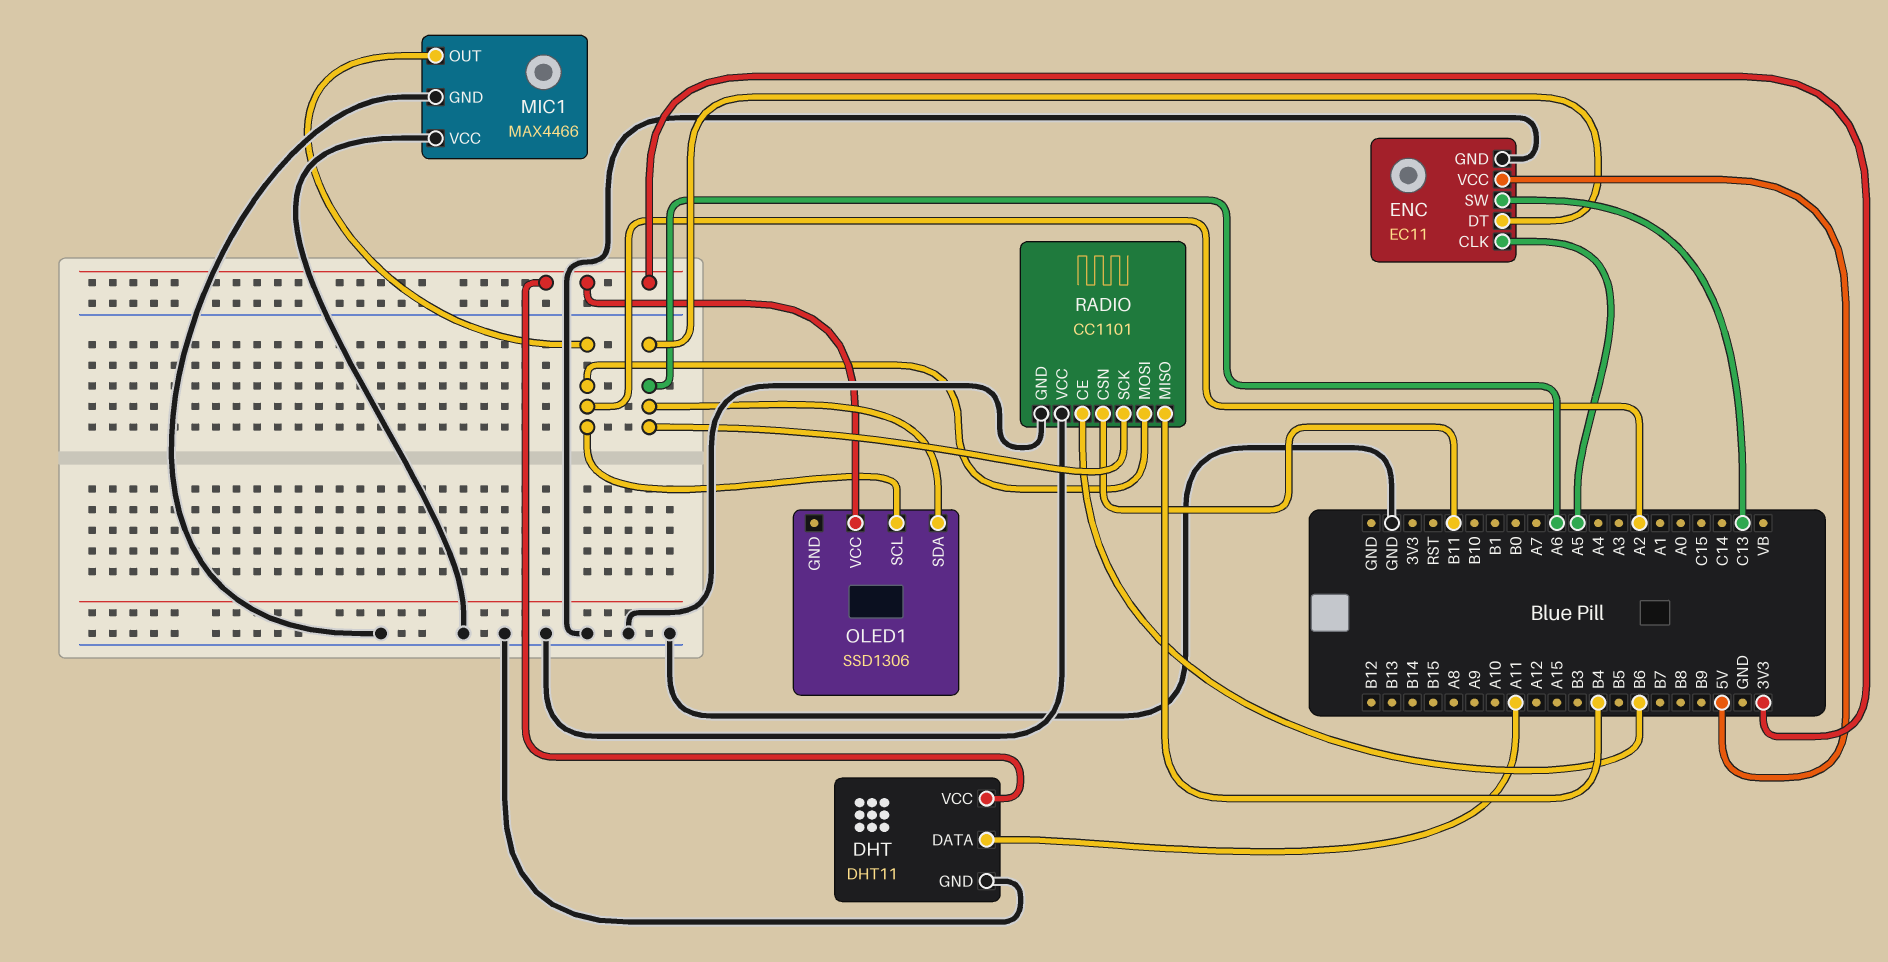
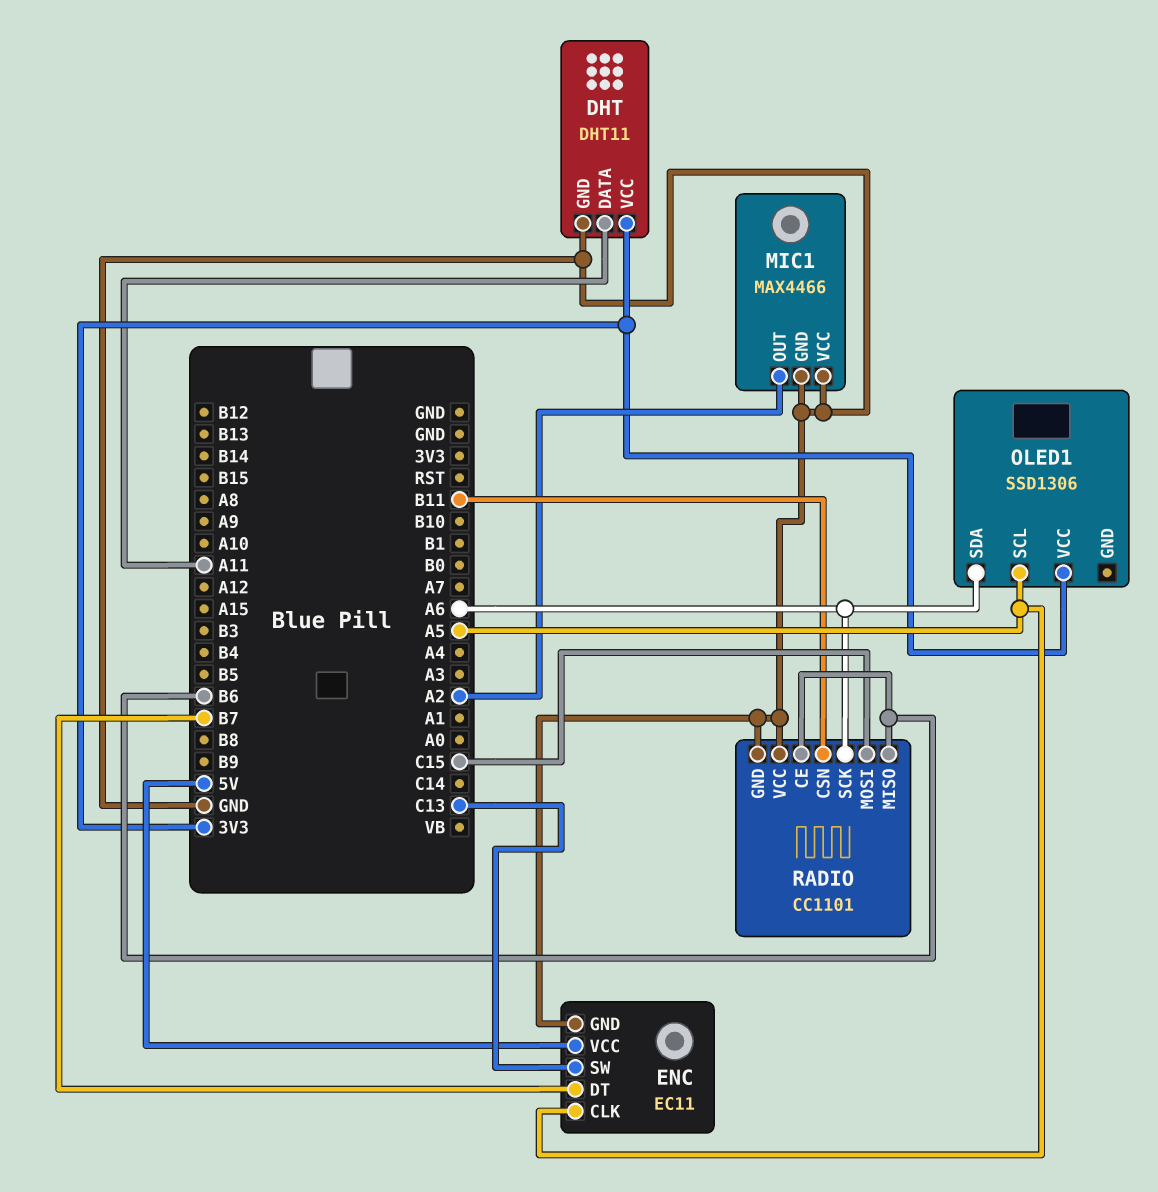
ENC pin DT: A6 -> B7
OLED1 pin SCL: A2 -> A5
RADIO pin MISO: B4 -> B6
RADIO pin MOSI: A2 -> C15

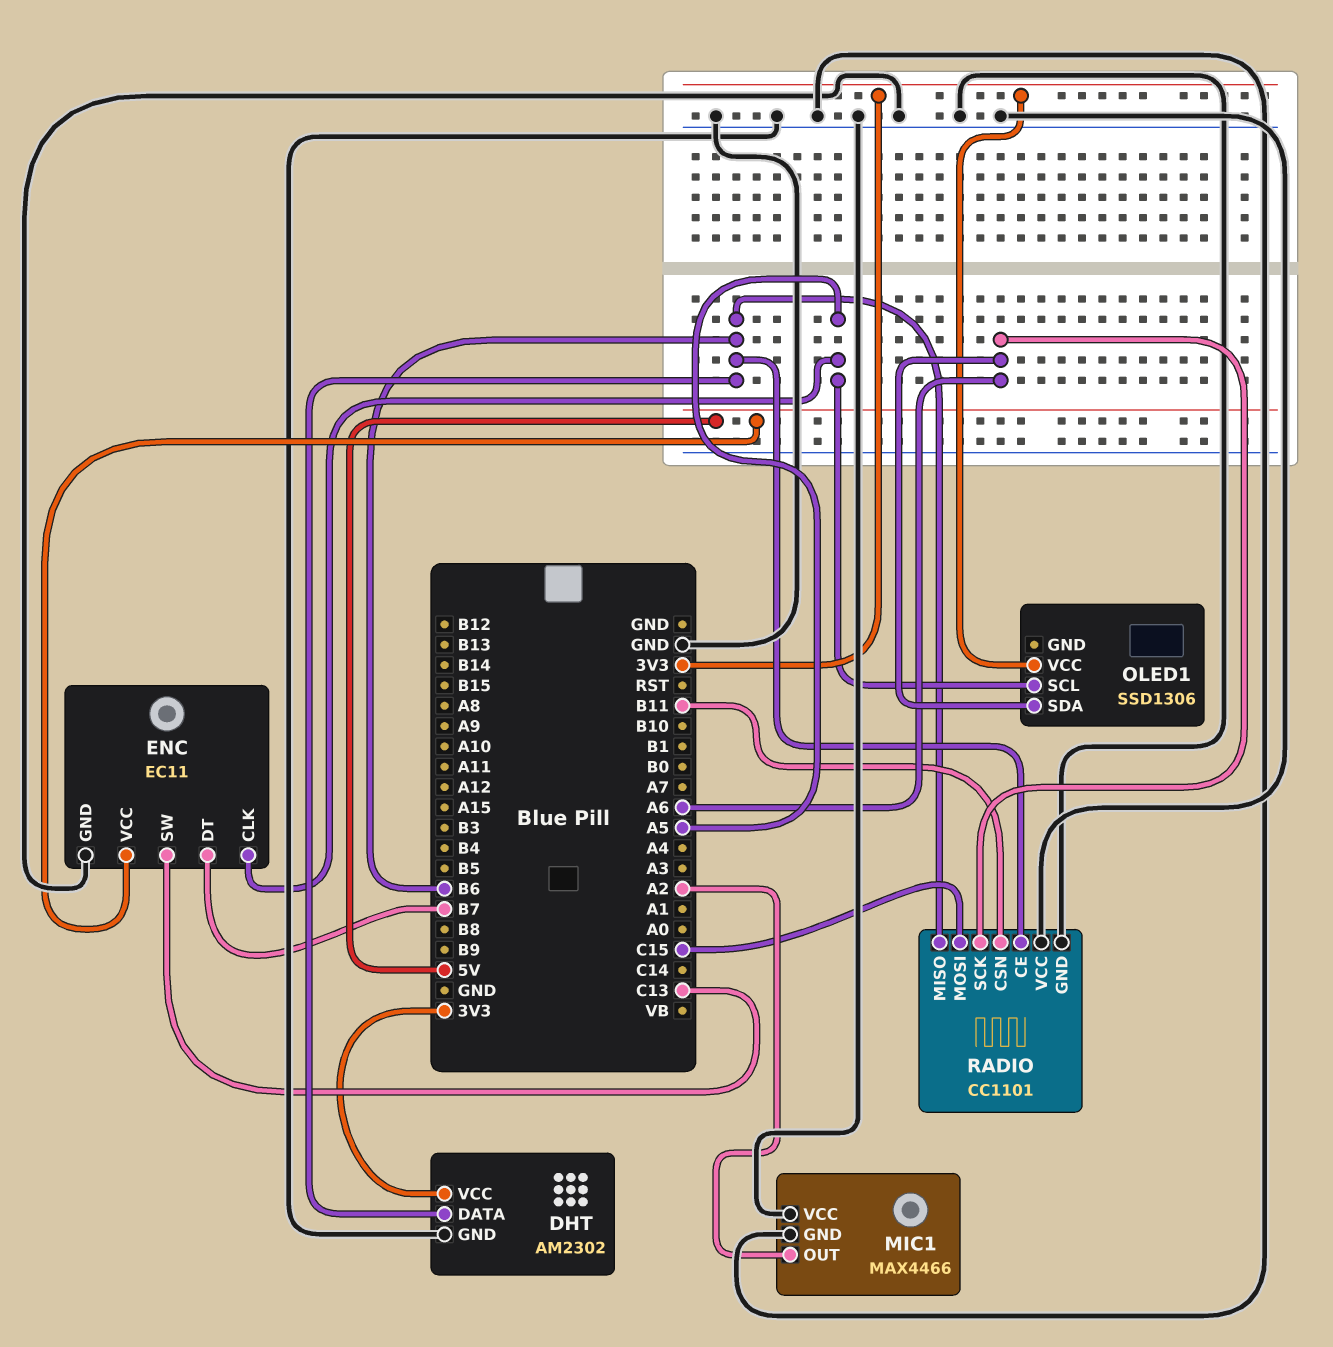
DHT: DHT11 -> AM2302
DHT pin DATA: A11 -> B6

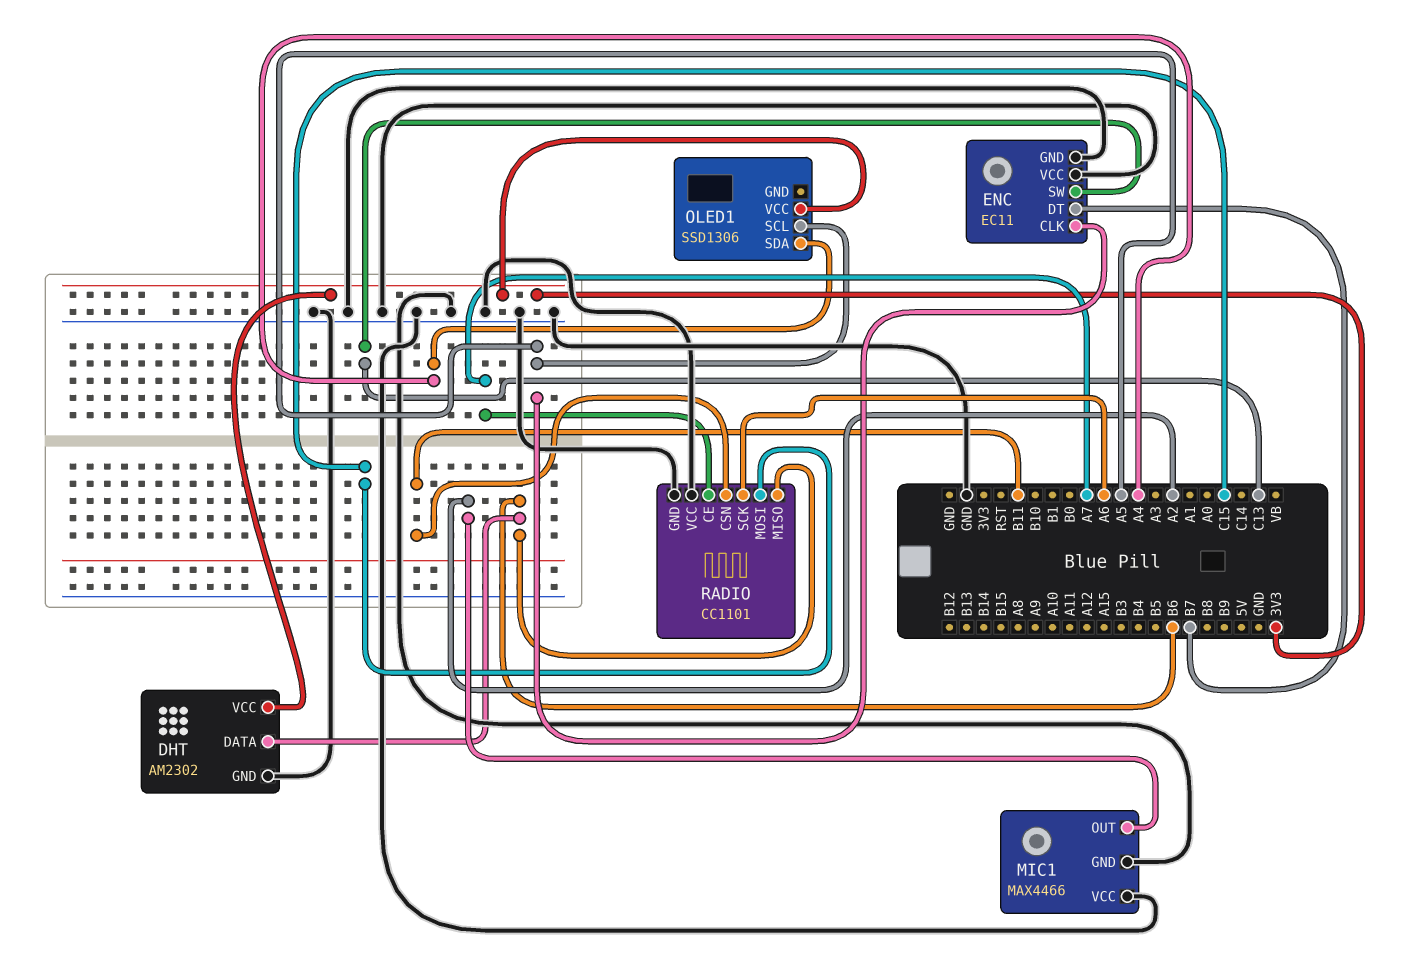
ENC pin VCC: 5V -> GND
OLED1 pin SDA: A6 -> A4
RADIO pin CE: B6 -> A7

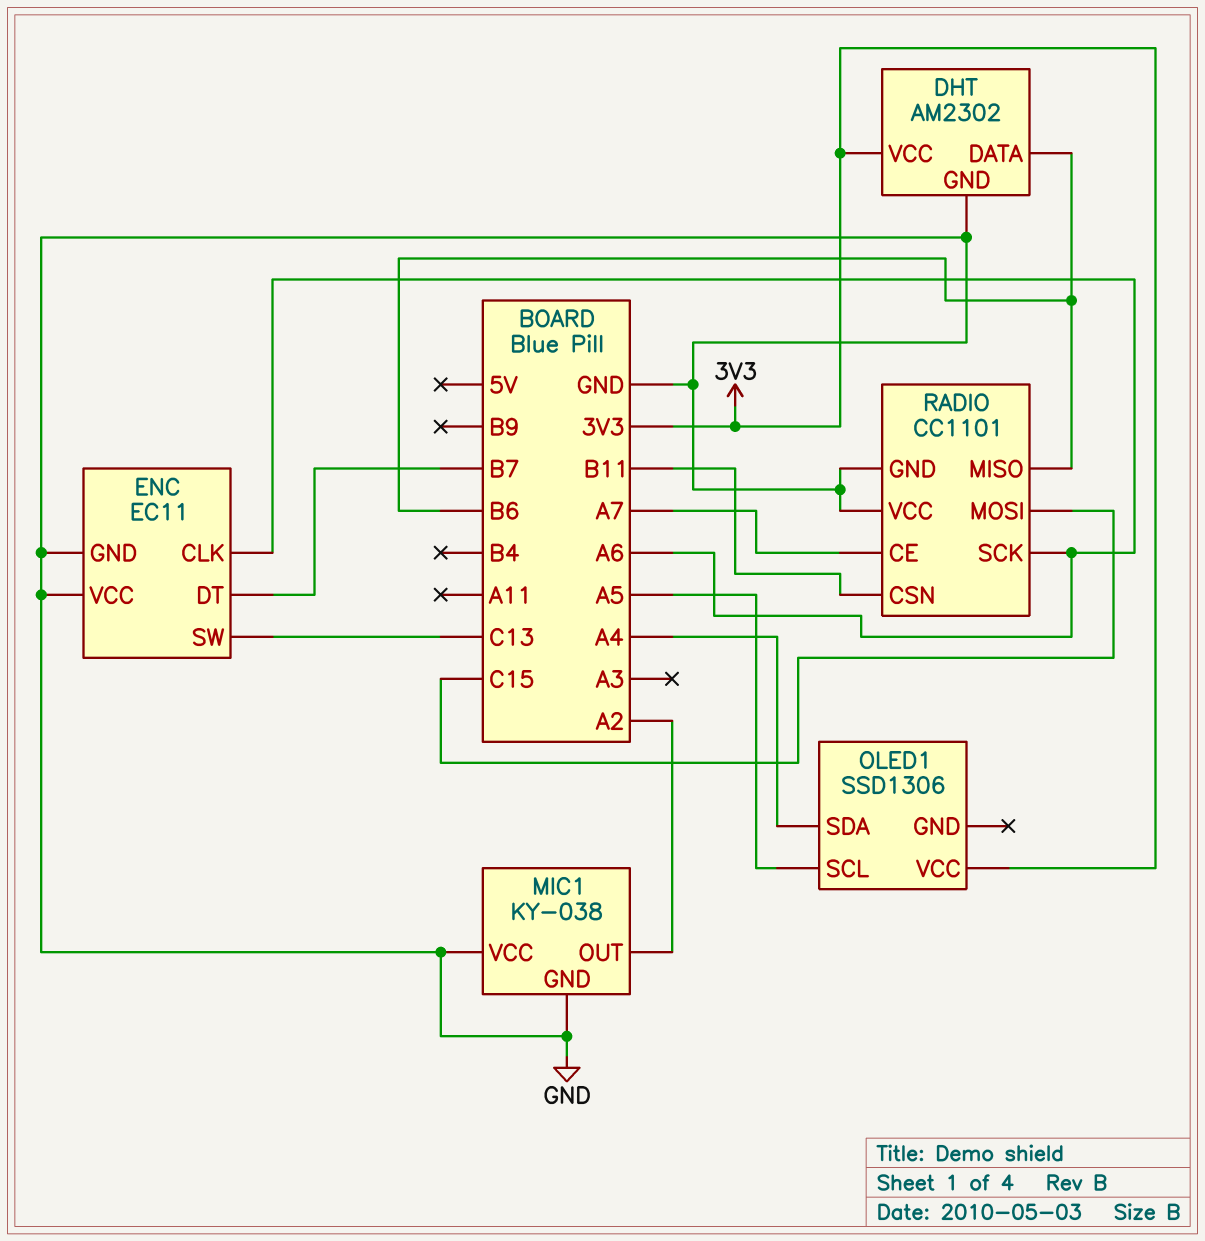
ENC pin CLK: A5 -> A6
MIC1: MAX4466 -> KY-038

